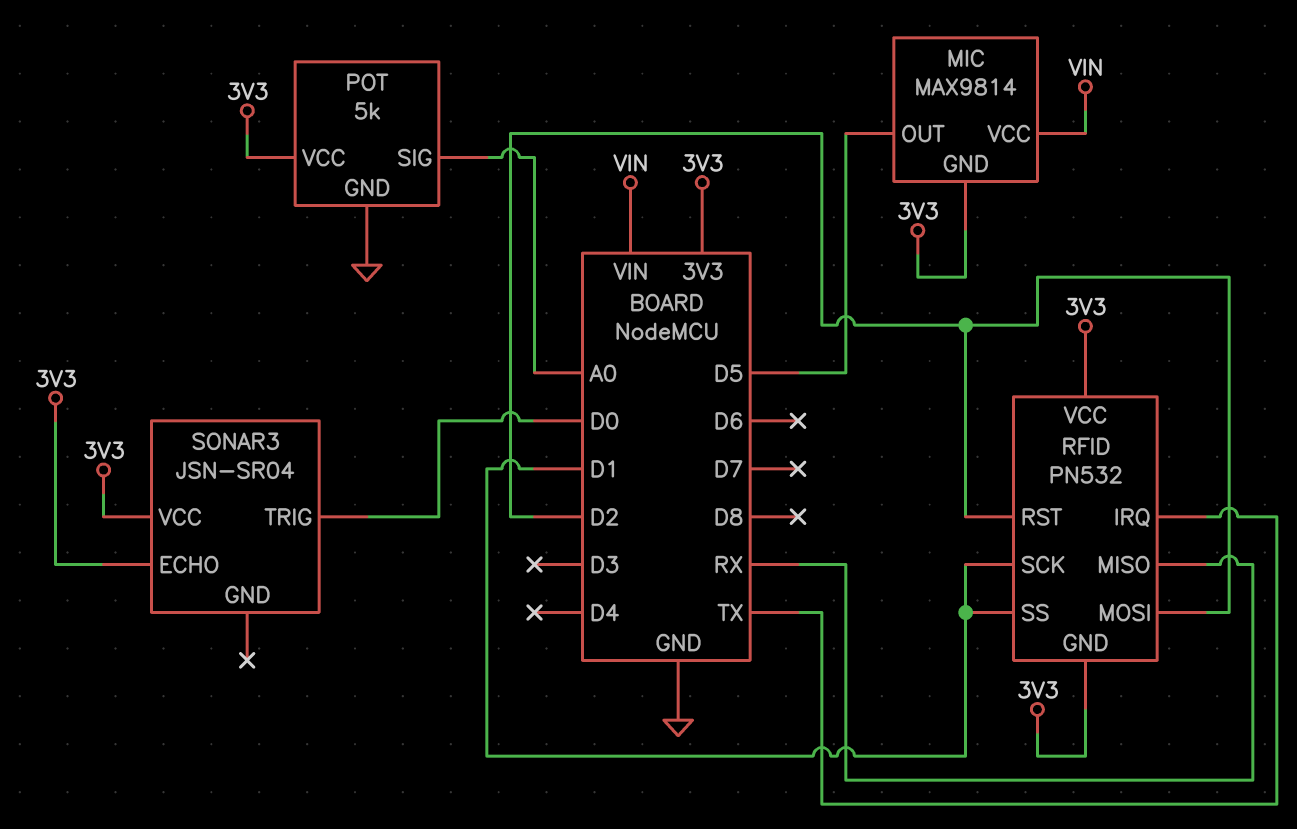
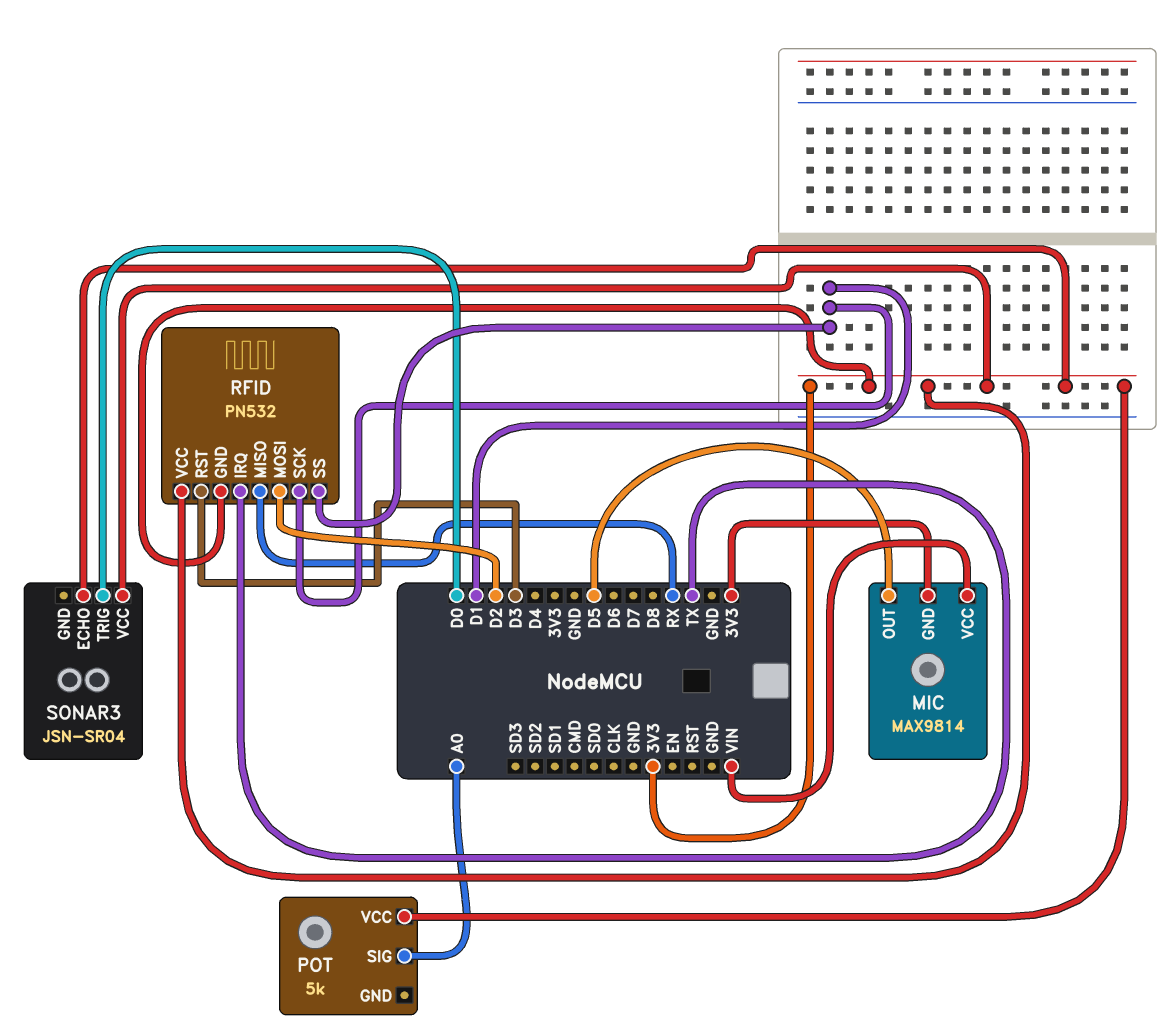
POT pin GND: GND -> none
RFID pin RST: D2 -> D3

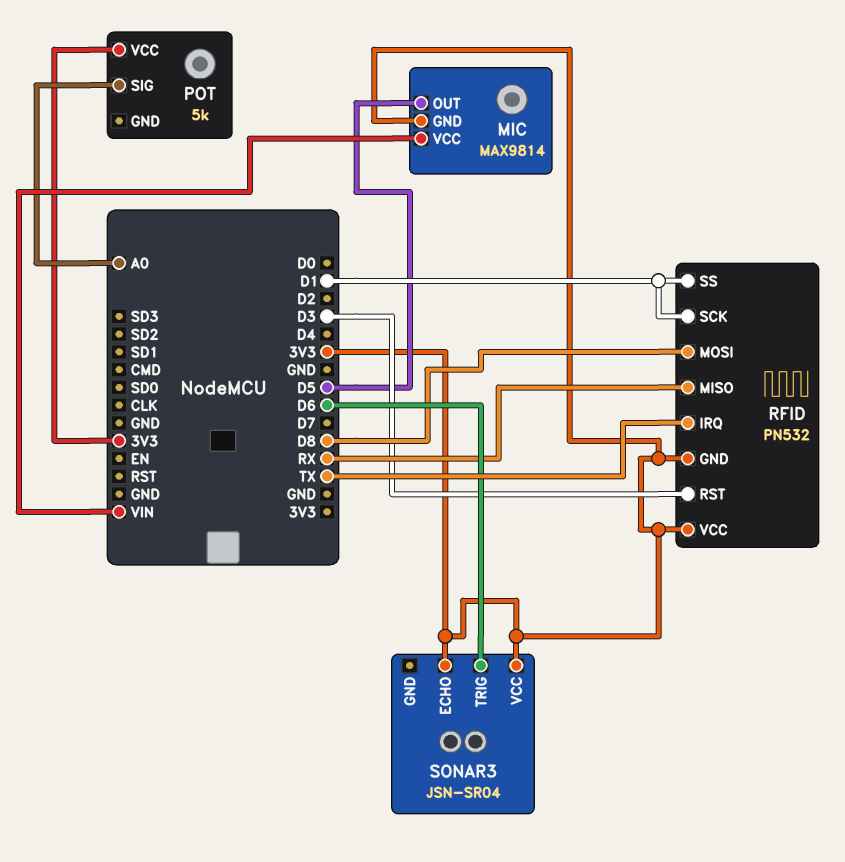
RFID pin MOSI: D2 -> D8
SONAR3 pin TRIG: D0 -> D6

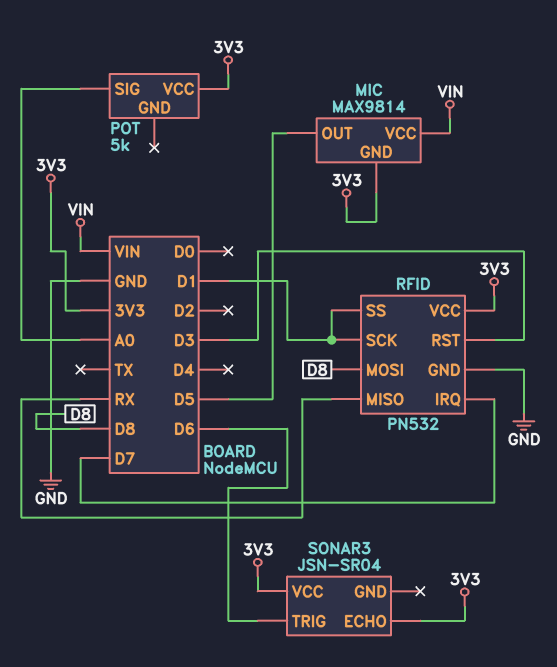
RFID pin GND: 3V3 -> GND
RFID pin IRQ: TX -> D7

